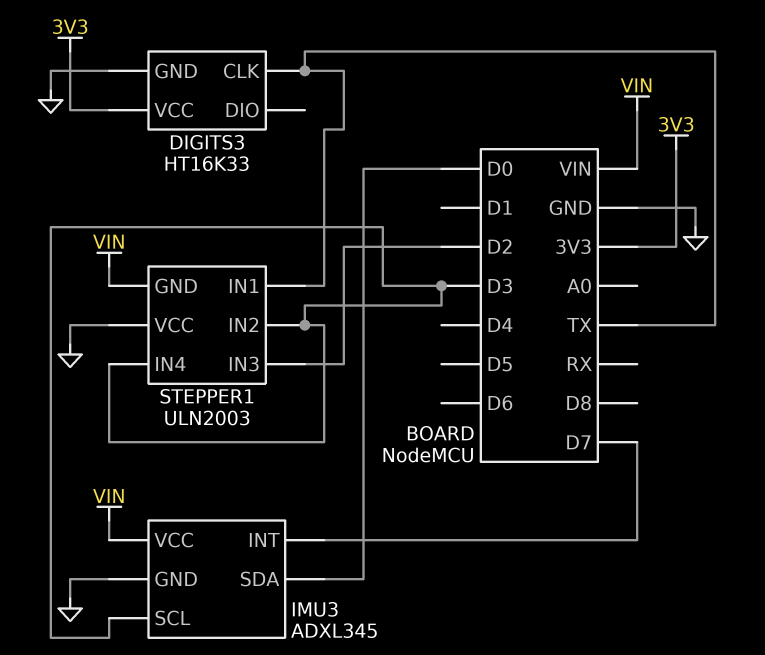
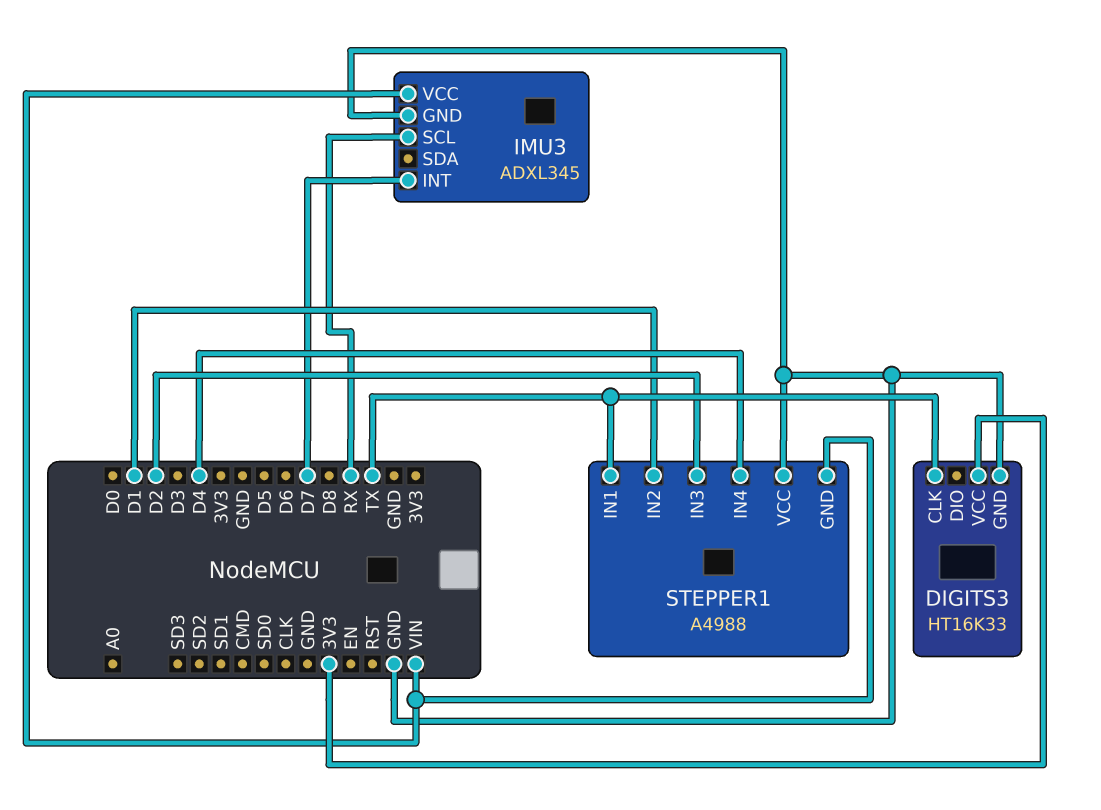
IMU3 pin SCL: D3 -> RX
IMU3 pin SDA: D0 -> none
STEPPER1: ULN2003 -> A4988
STEPPER1 pin IN2: D3 -> D1
STEPPER1 pin IN4: D3 -> D4

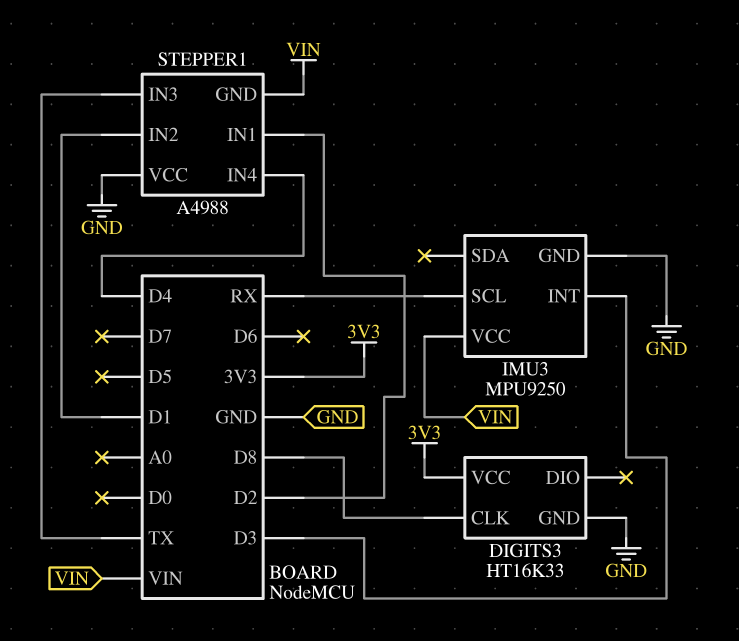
DIGITS3 pin CLK: TX -> D8
IMU3: ADXL345 -> MPU9250
IMU3 pin INT: D7 -> D3
STEPPER1 pin IN1: TX -> D2
STEPPER1 pin IN3: D2 -> TX

